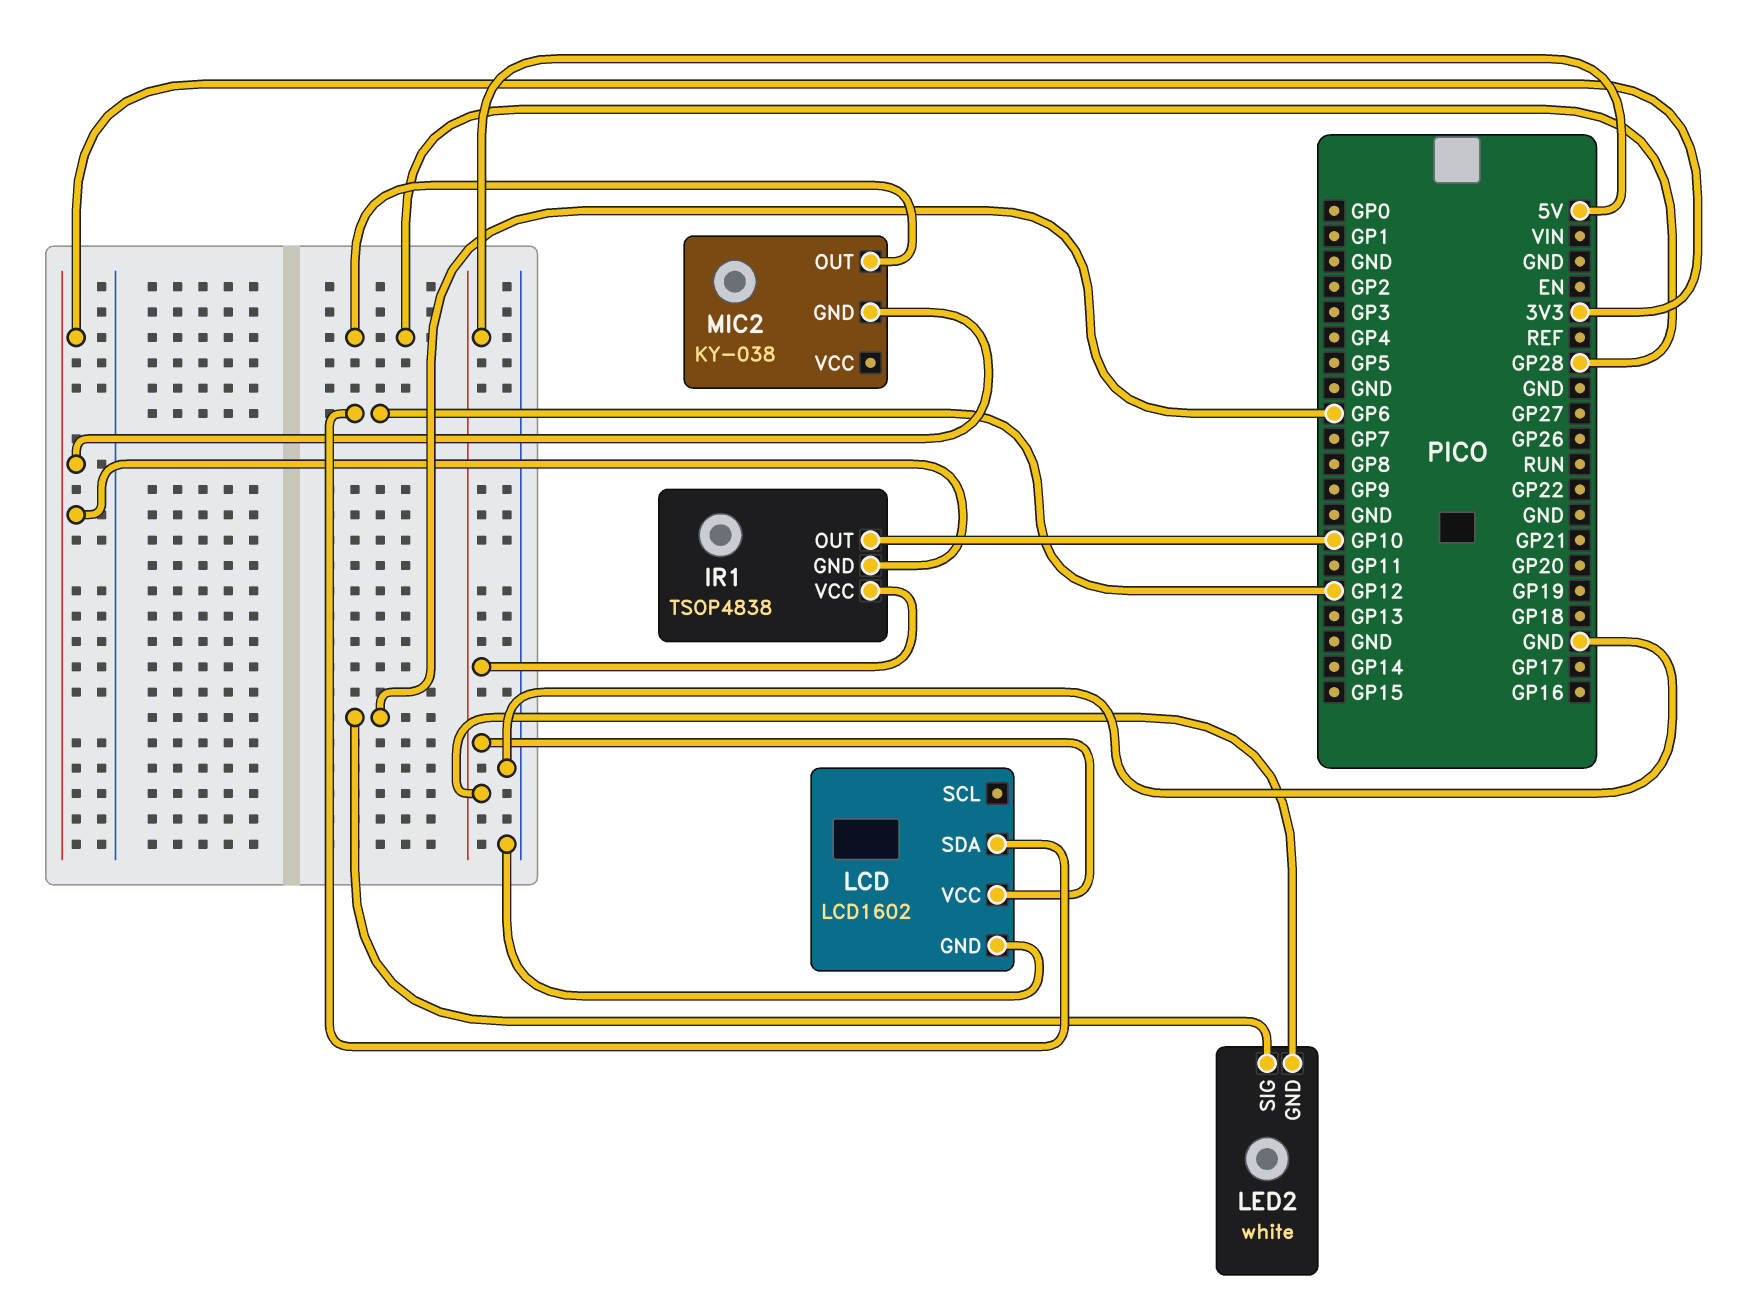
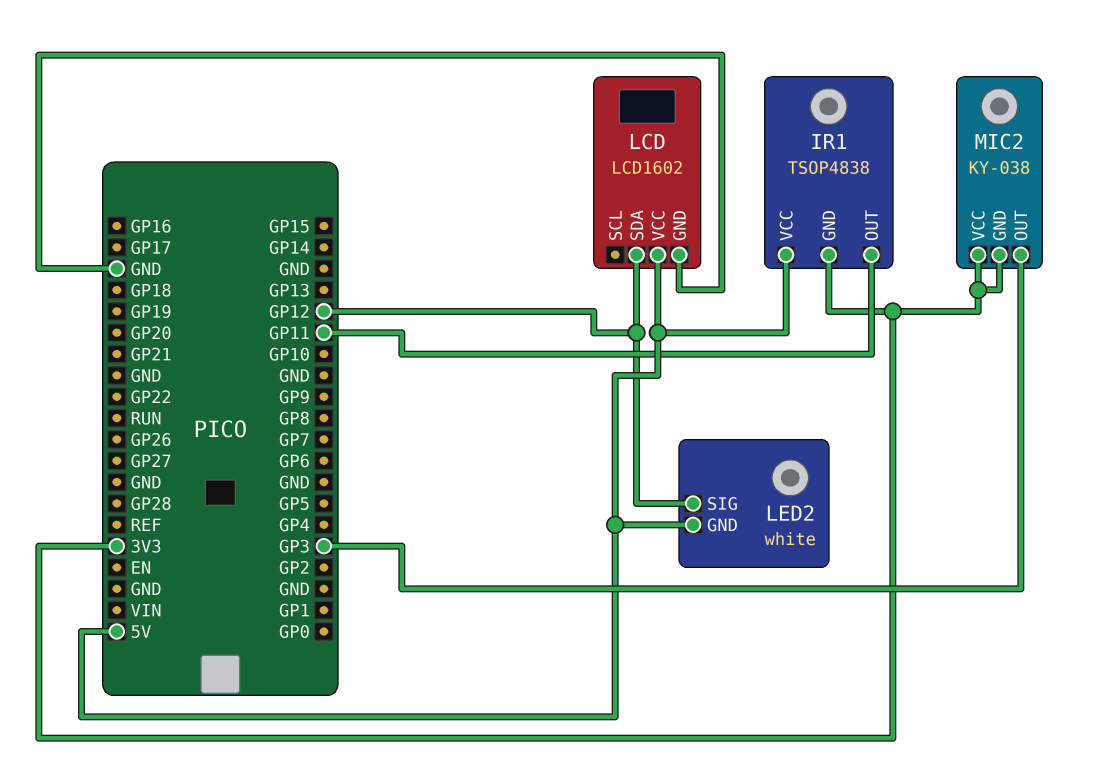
IR1 pin OUT: GP10 -> GP11
LED2 pin SIG: GP6 -> GP12
MIC2 pin OUT: GP28 -> GP3
MIC2 pin VCC: none -> 3V3

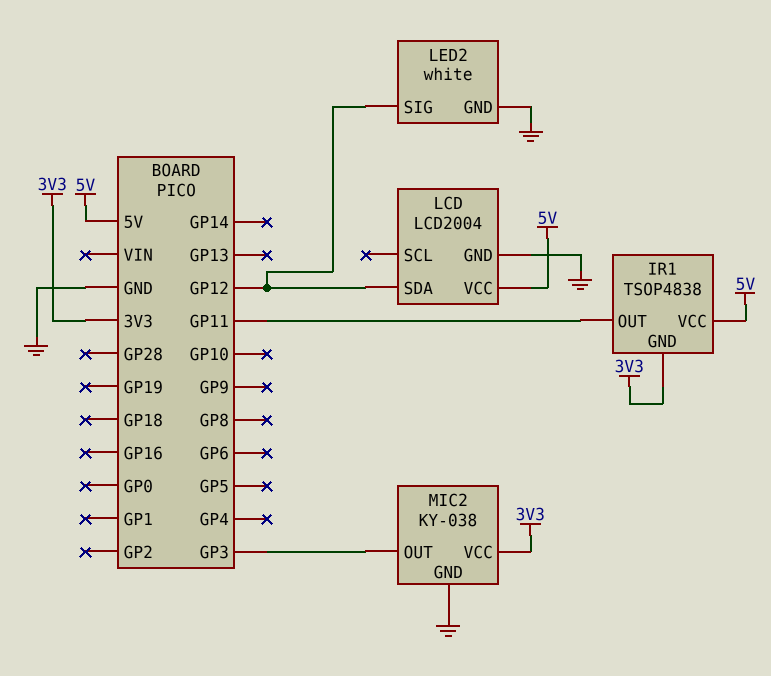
LCD: LCD1602 -> LCD2004
LED2 pin GND: 5V -> GND
MIC2 pin GND: 3V3 -> GND

